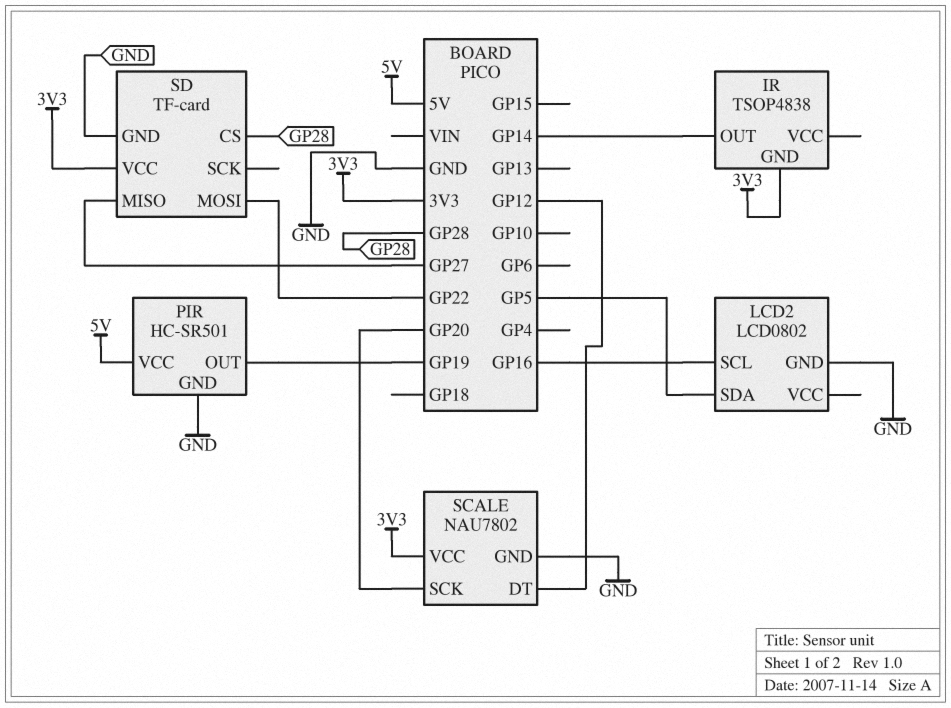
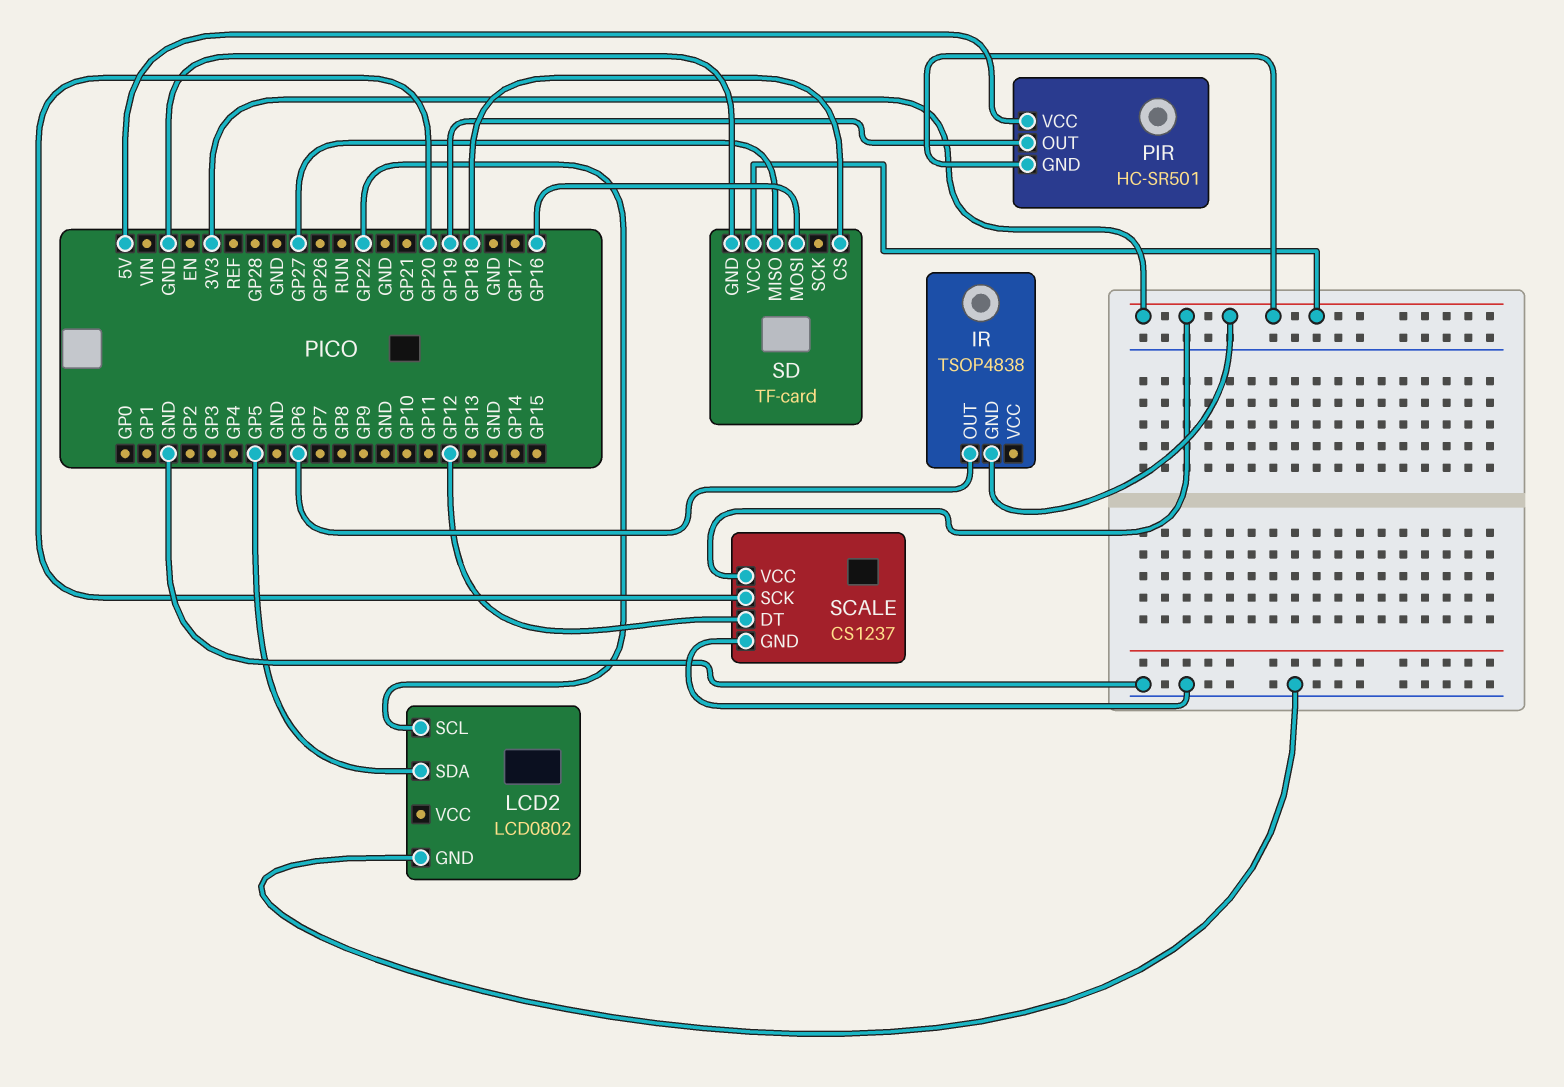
IR pin OUT: GP14 -> GP6
LCD2 pin SCL: GP16 -> GP22
PIR pin GND: GND -> 3V3
SCALE: NAU7802 -> CS1237
SD pin CS: GP28 -> GP18
SD pin MOSI: GP22 -> GP16

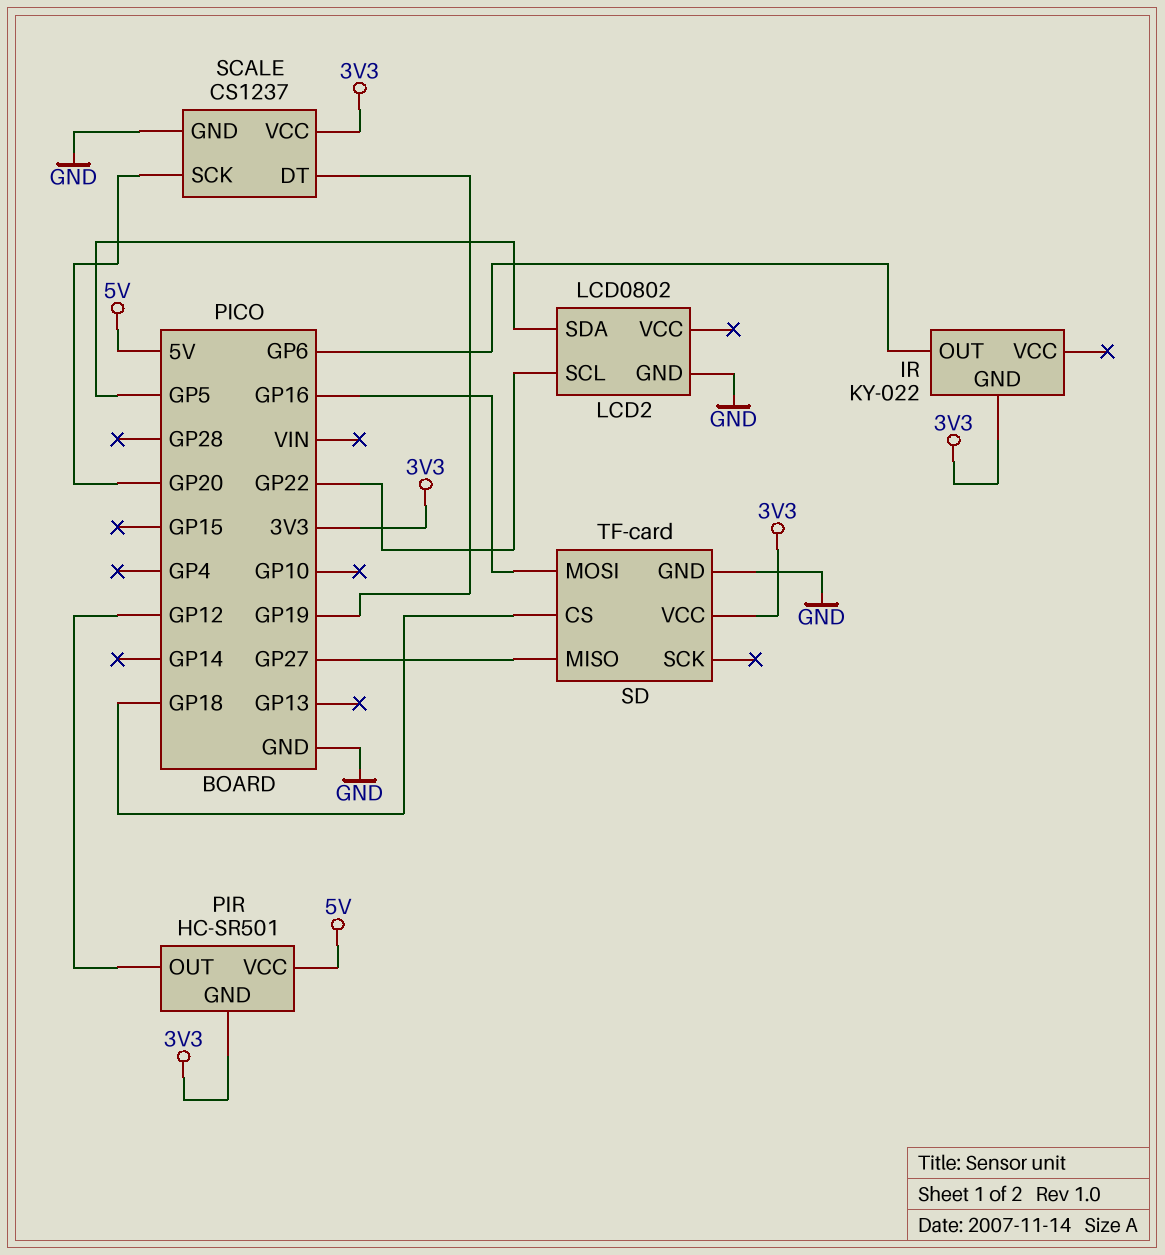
IR: TSOP4838 -> KY-022
PIR pin OUT: GP19 -> GP12
SCALE pin DT: GP12 -> GP19

